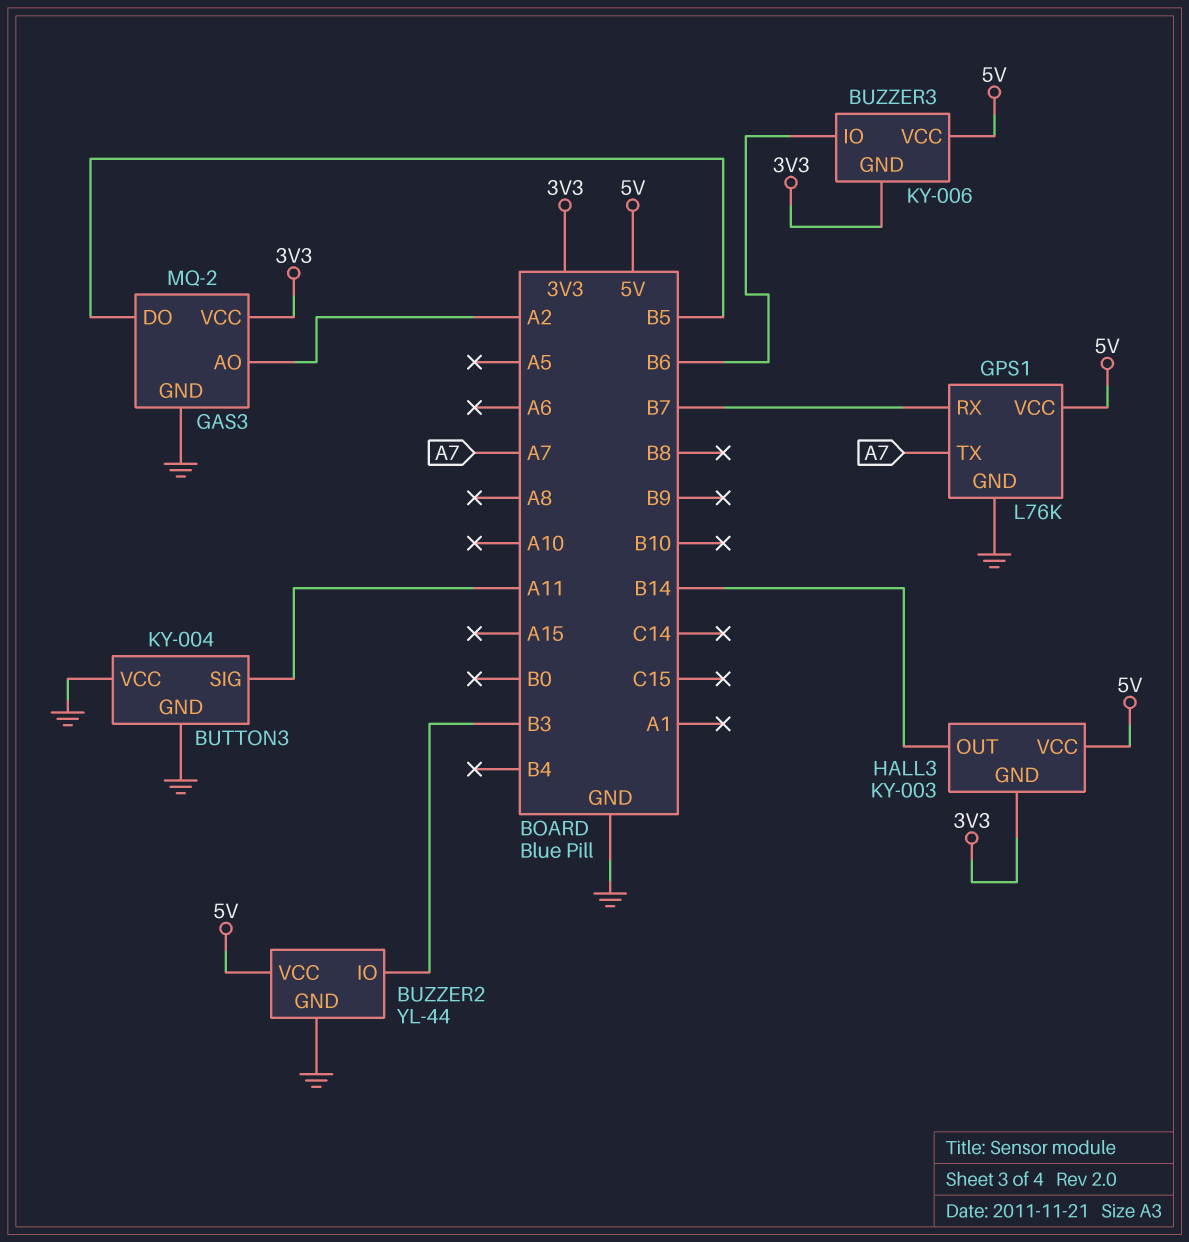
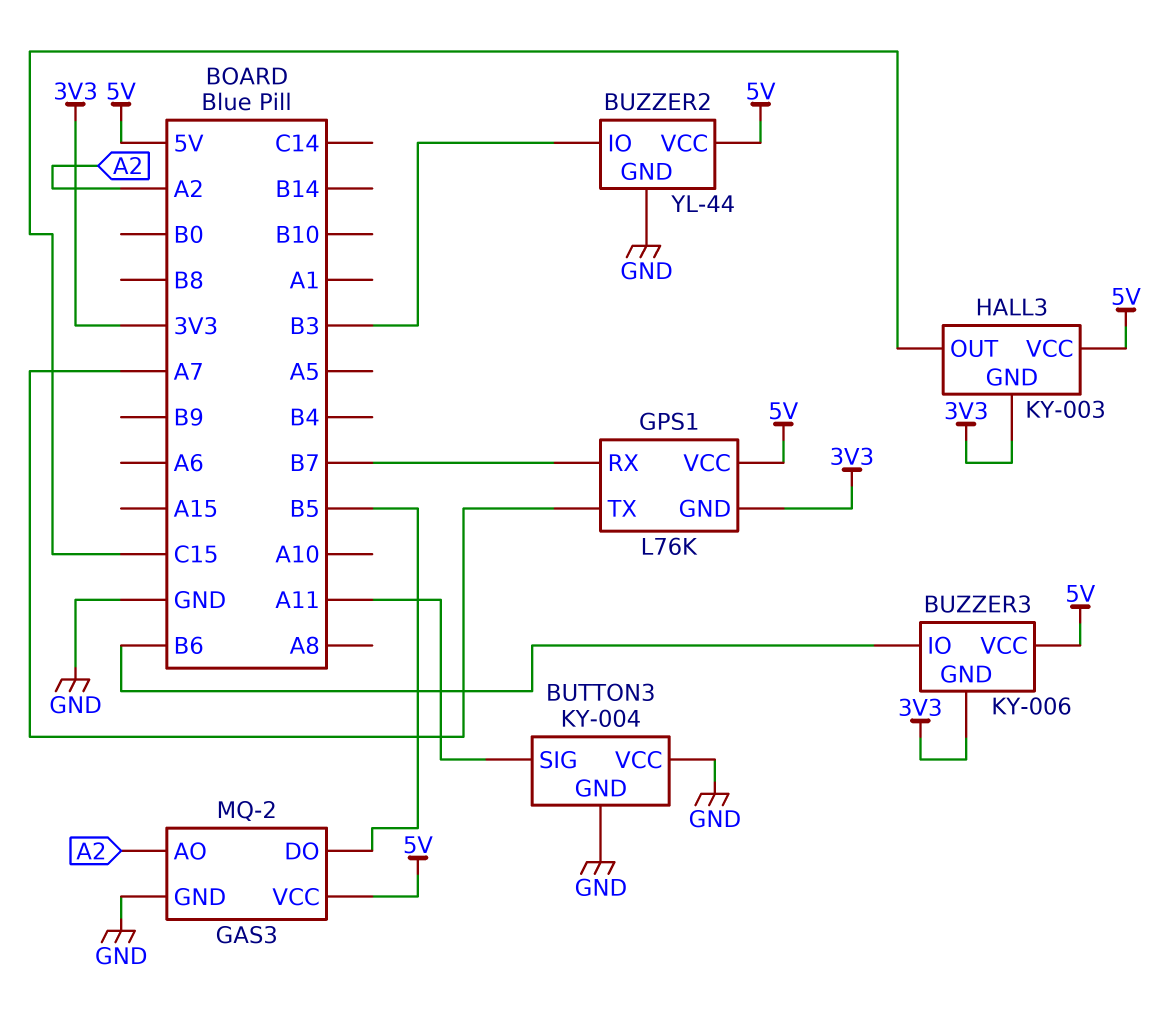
GAS3 pin VCC: 3V3 -> 5V
GPS1 pin GND: GND -> 3V3
HALL3 pin OUT: B14 -> C15

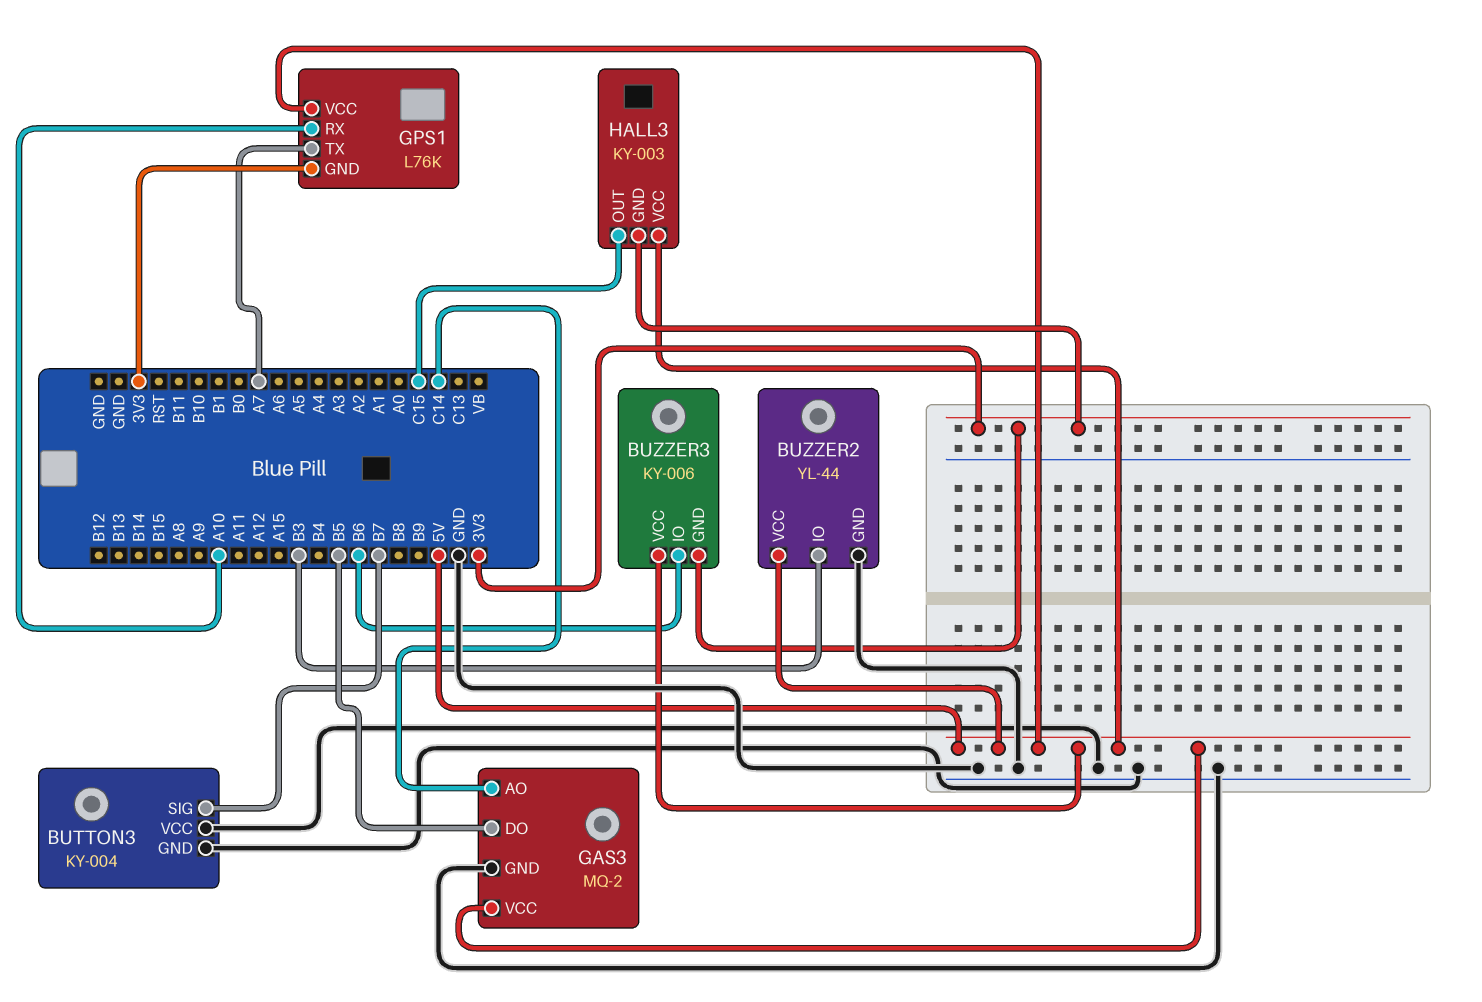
BUTTON3 pin SIG: A11 -> B7
GAS3 pin AO: A2 -> C14
GPS1 pin RX: B7 -> A10

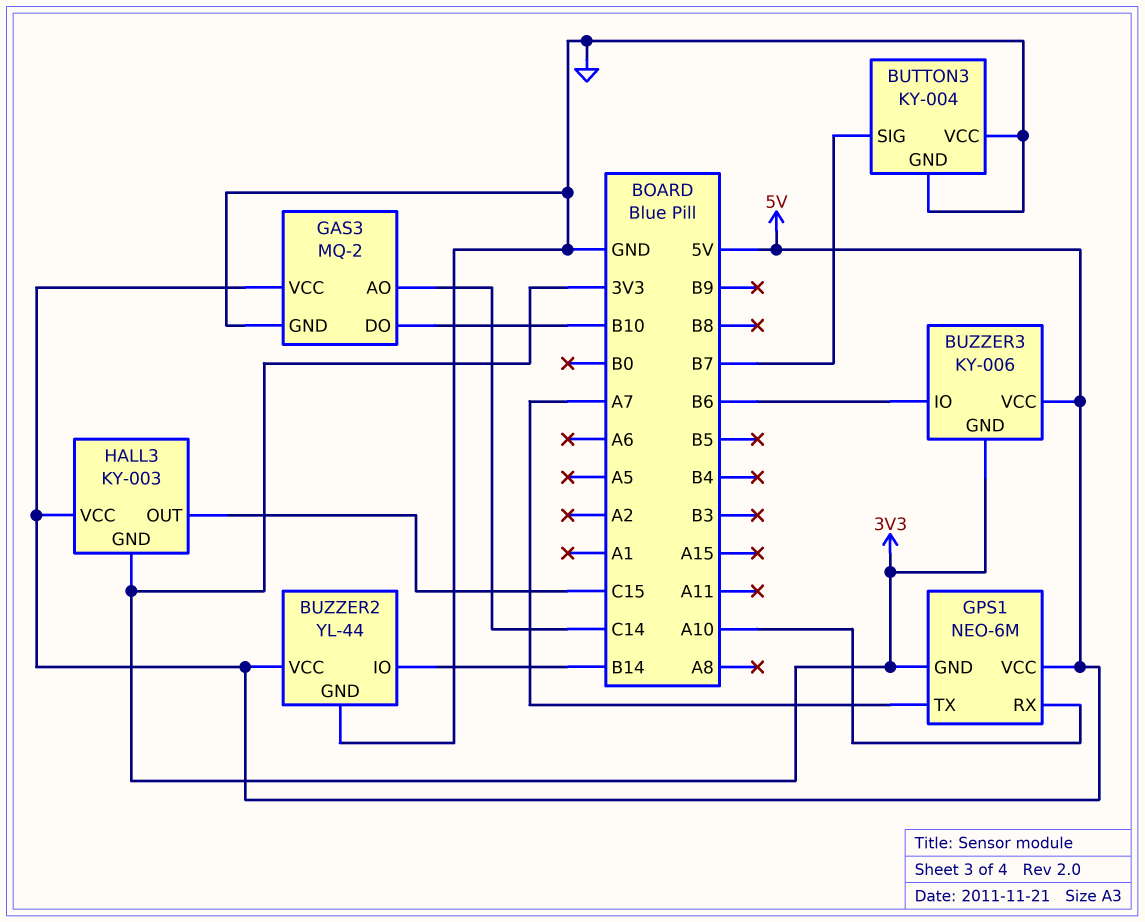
BUZZER2 pin IO: B3 -> B14
GAS3 pin DO: B5 -> B10
GPS1: L76K -> NEO-6M

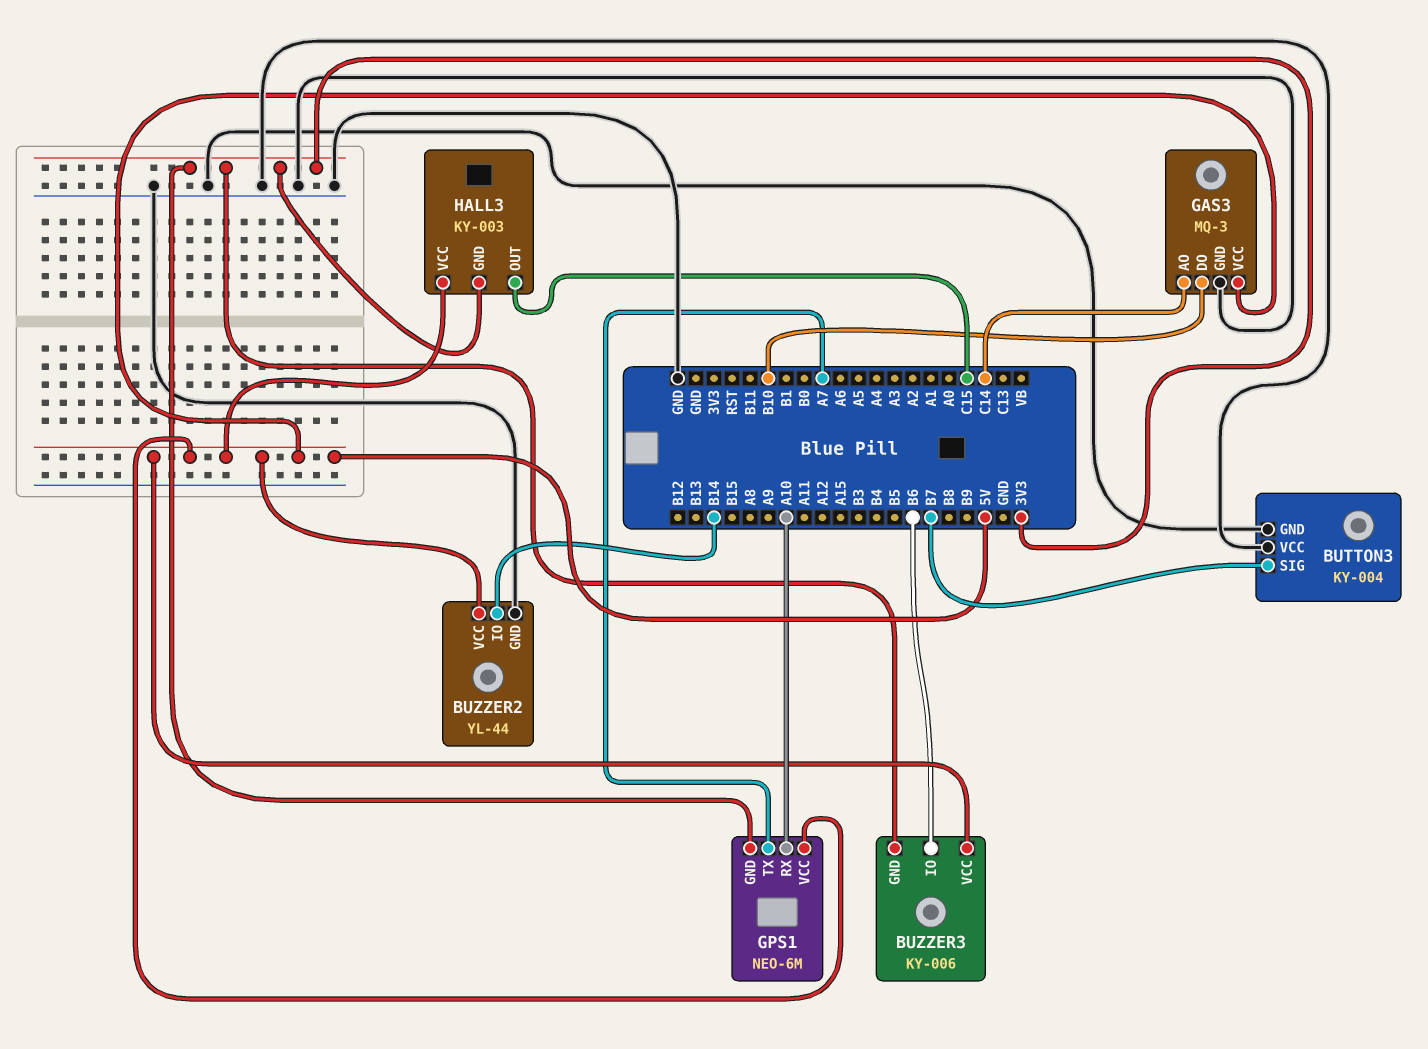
GAS3: MQ-2 -> MQ-3

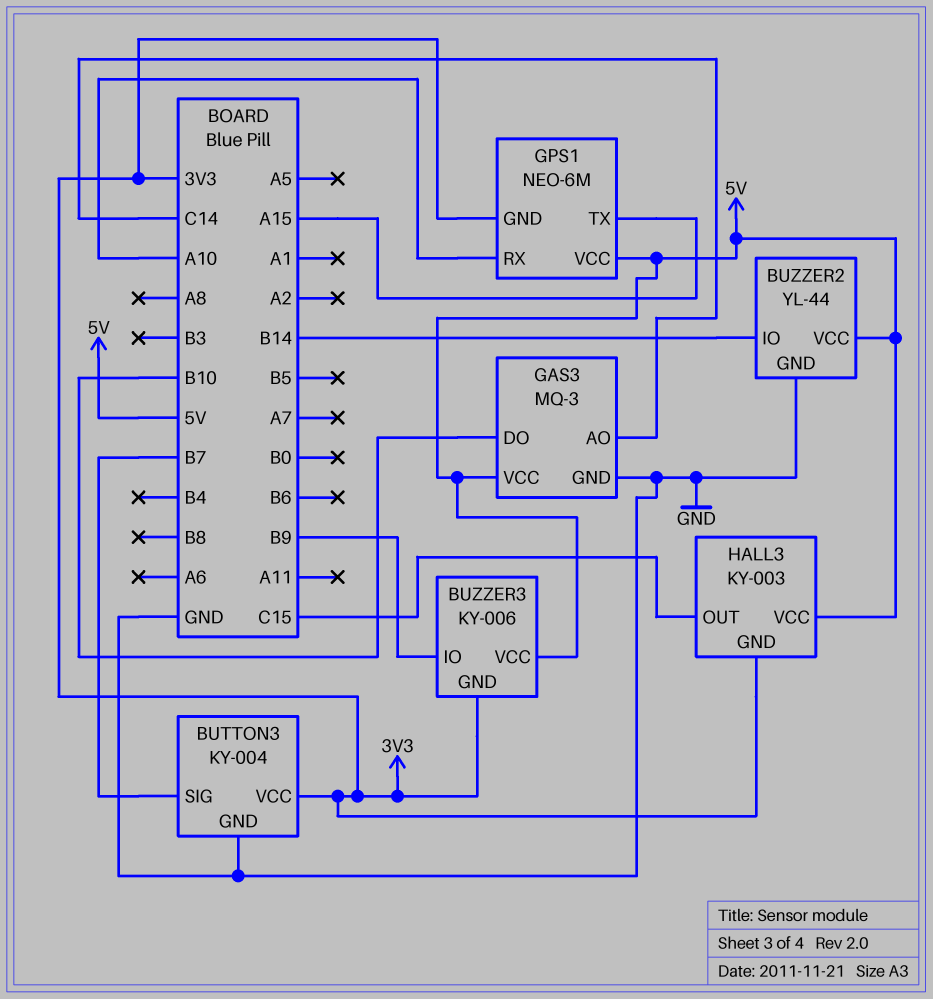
BUTTON3 pin VCC: GND -> 3V3
BUZZER3 pin IO: B6 -> B9
GPS1 pin TX: A7 -> A15

